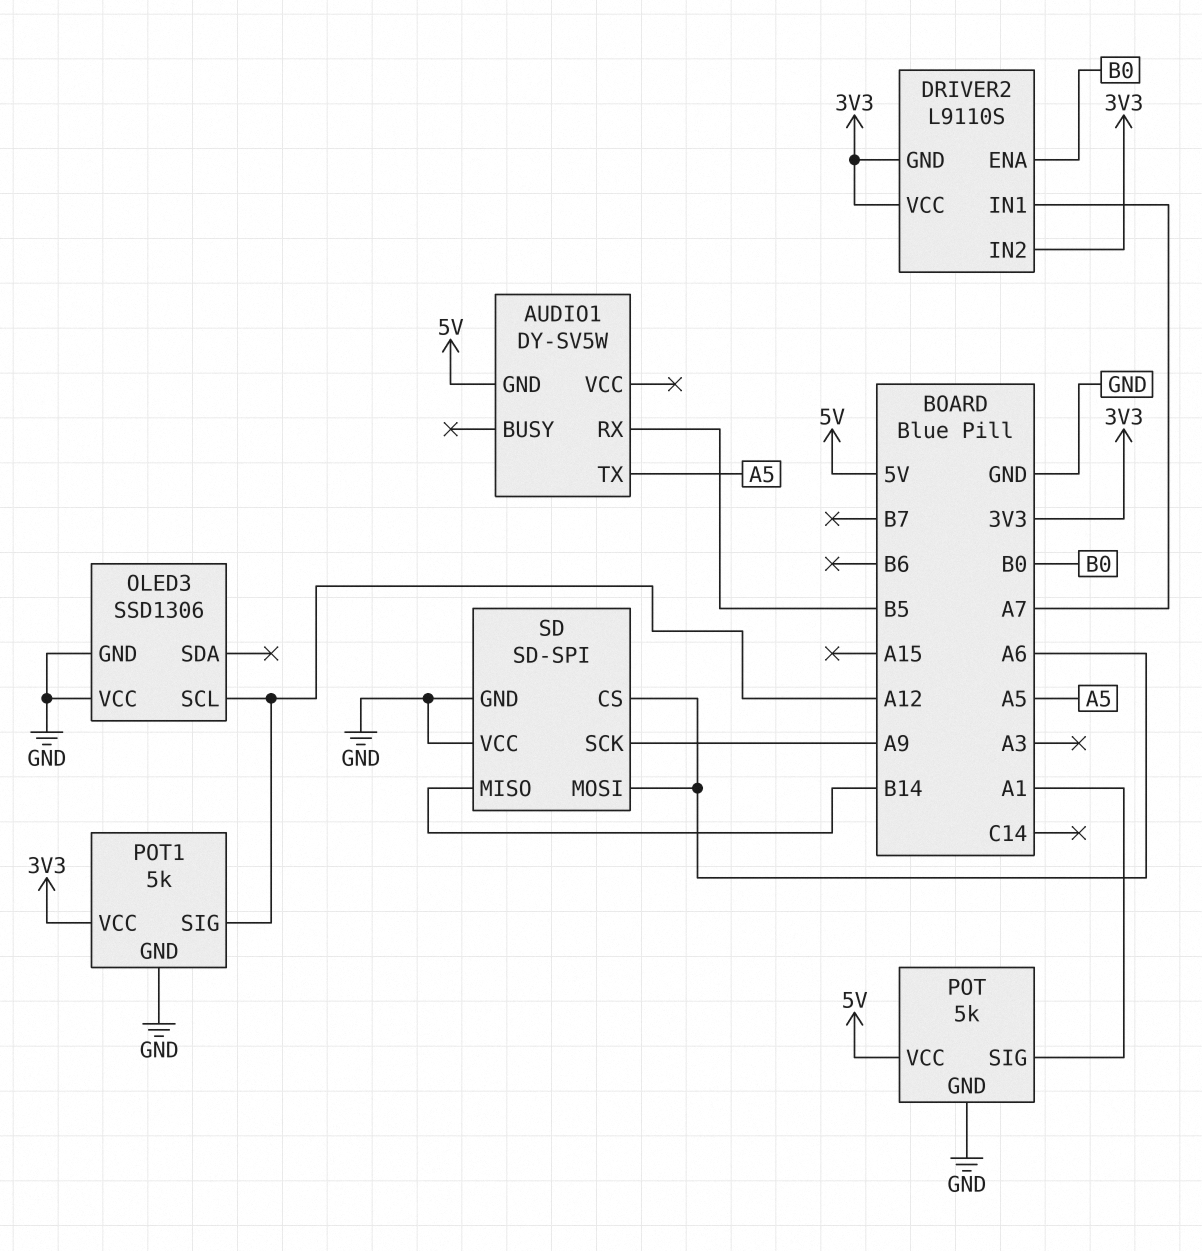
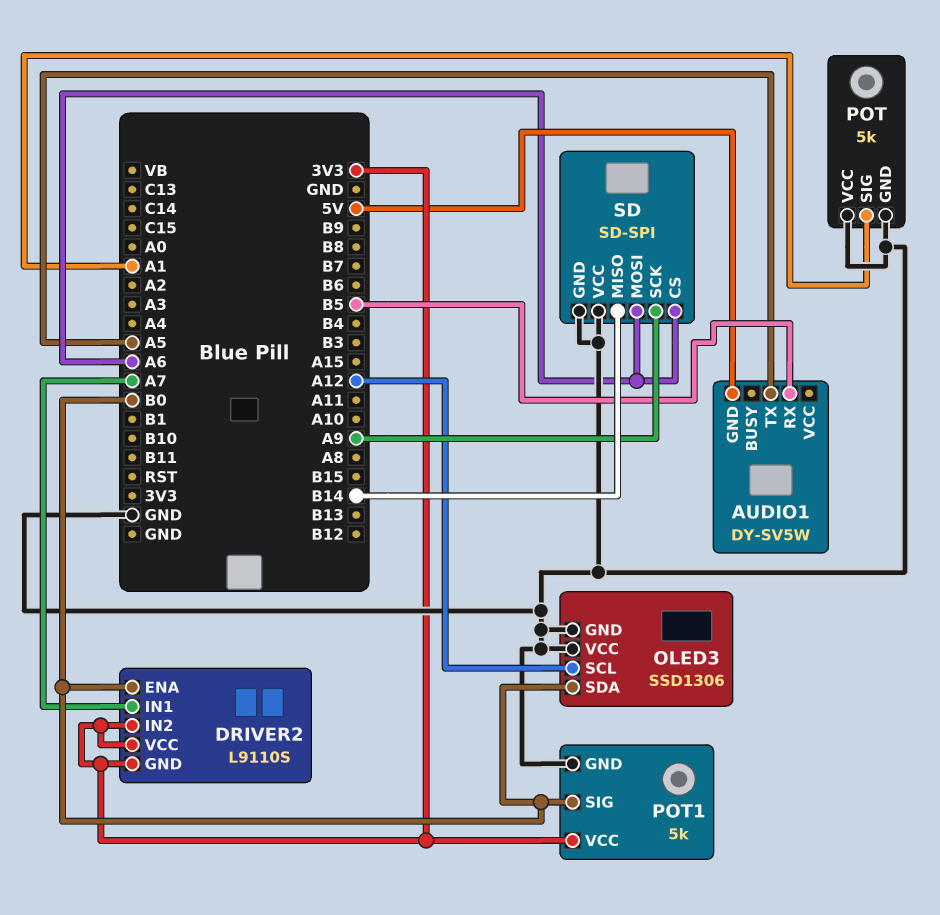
OLED3 pin SDA: none -> B0
POT pin VCC: 5V -> GND
POT1 pin SIG: A12 -> B0

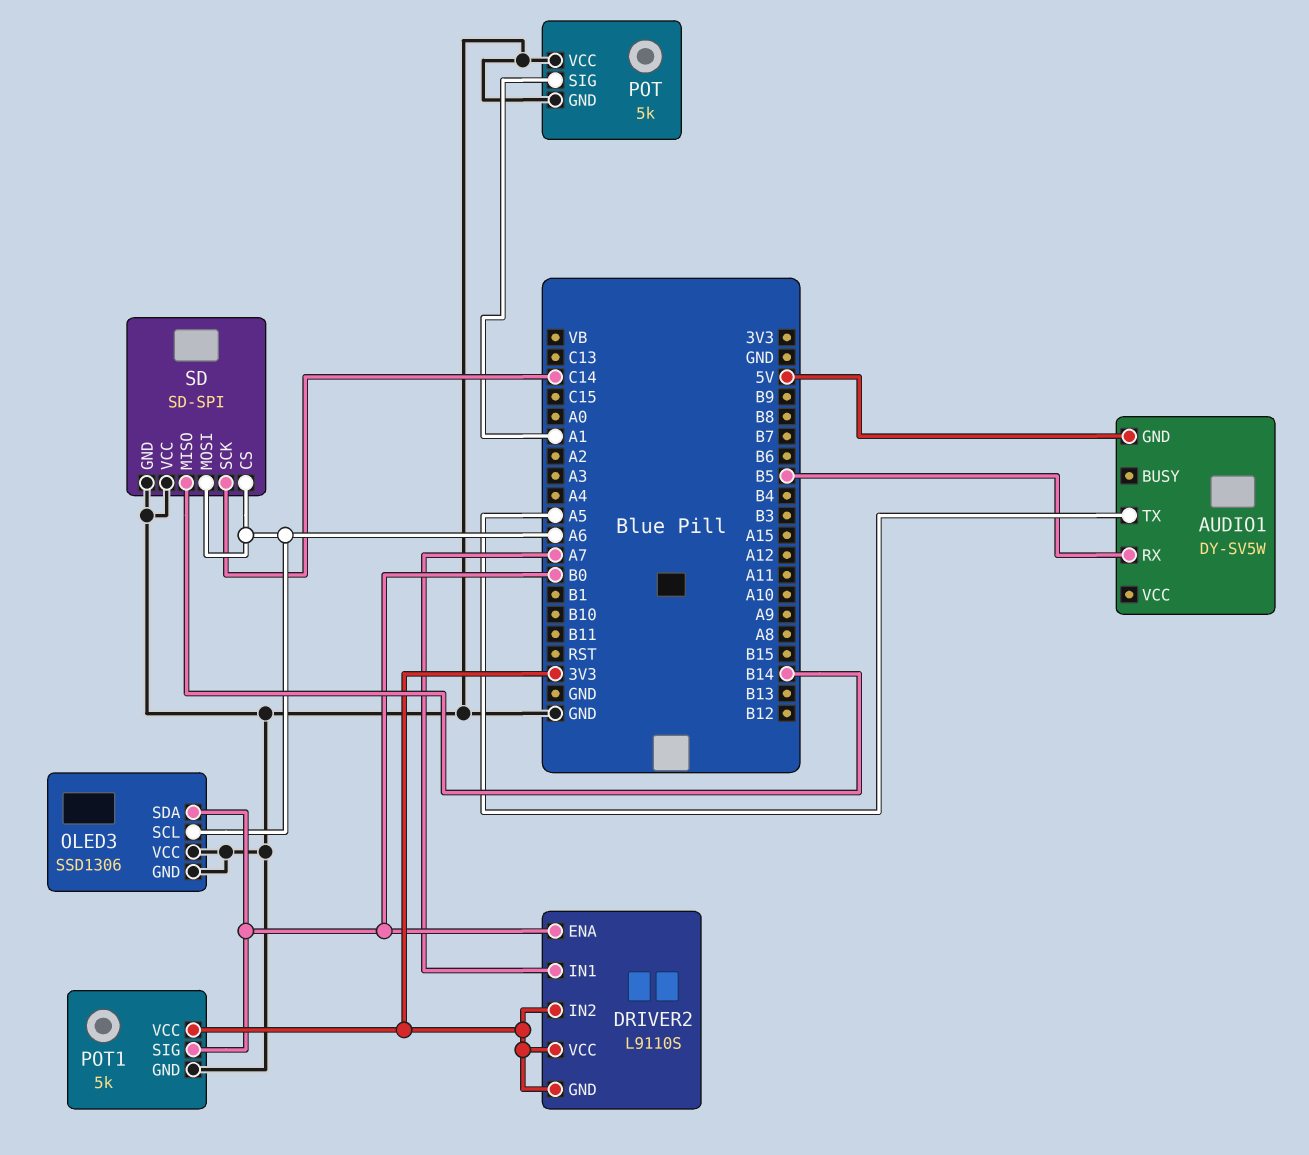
OLED3 pin SCL: A12 -> A6
SD pin SCK: A9 -> C14

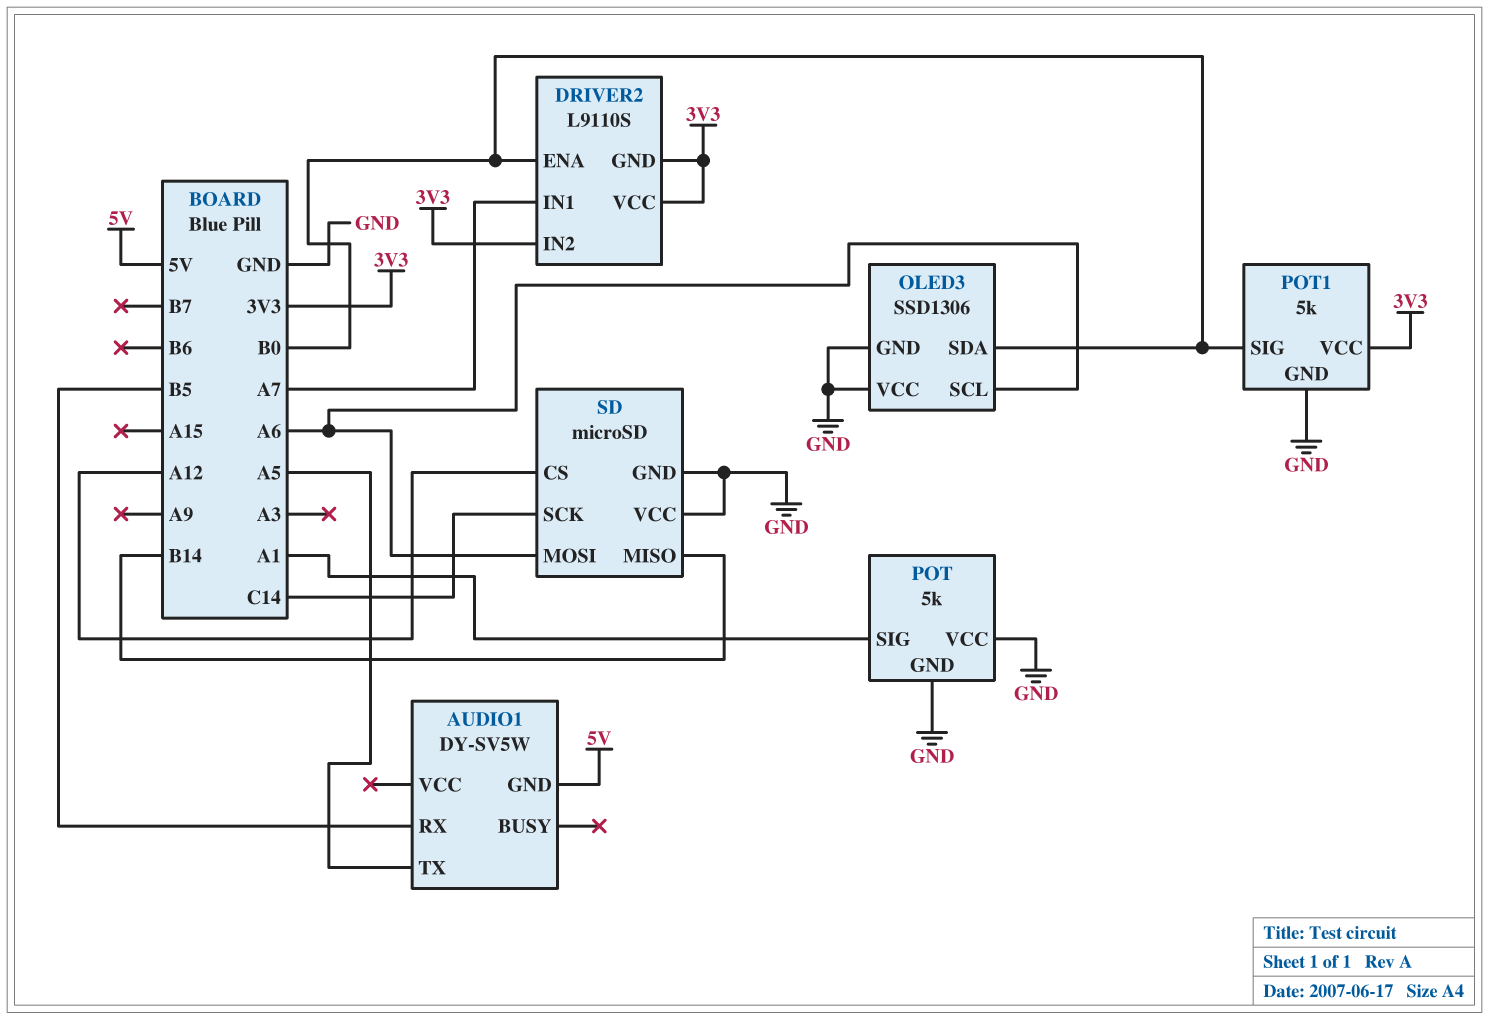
SD: SD-SPI -> microSD
SD pin CS: A6 -> A12

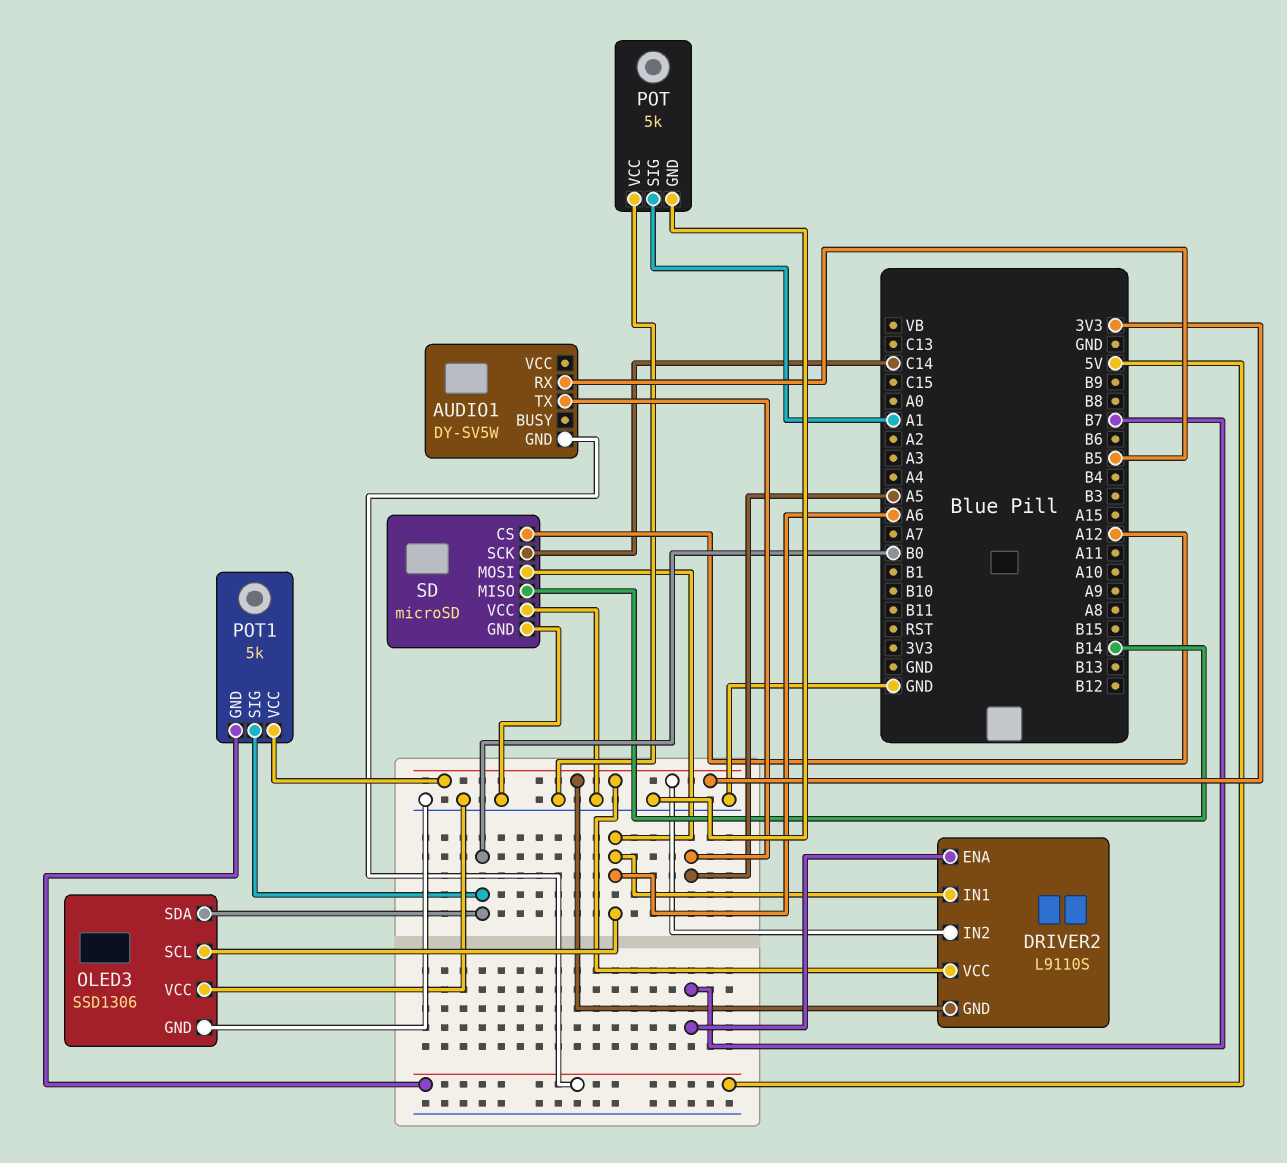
DRIVER2 pin ENA: B0 -> B7
DRIVER2 pin IN1: A7 -> A6
POT1 pin GND: GND -> 5V

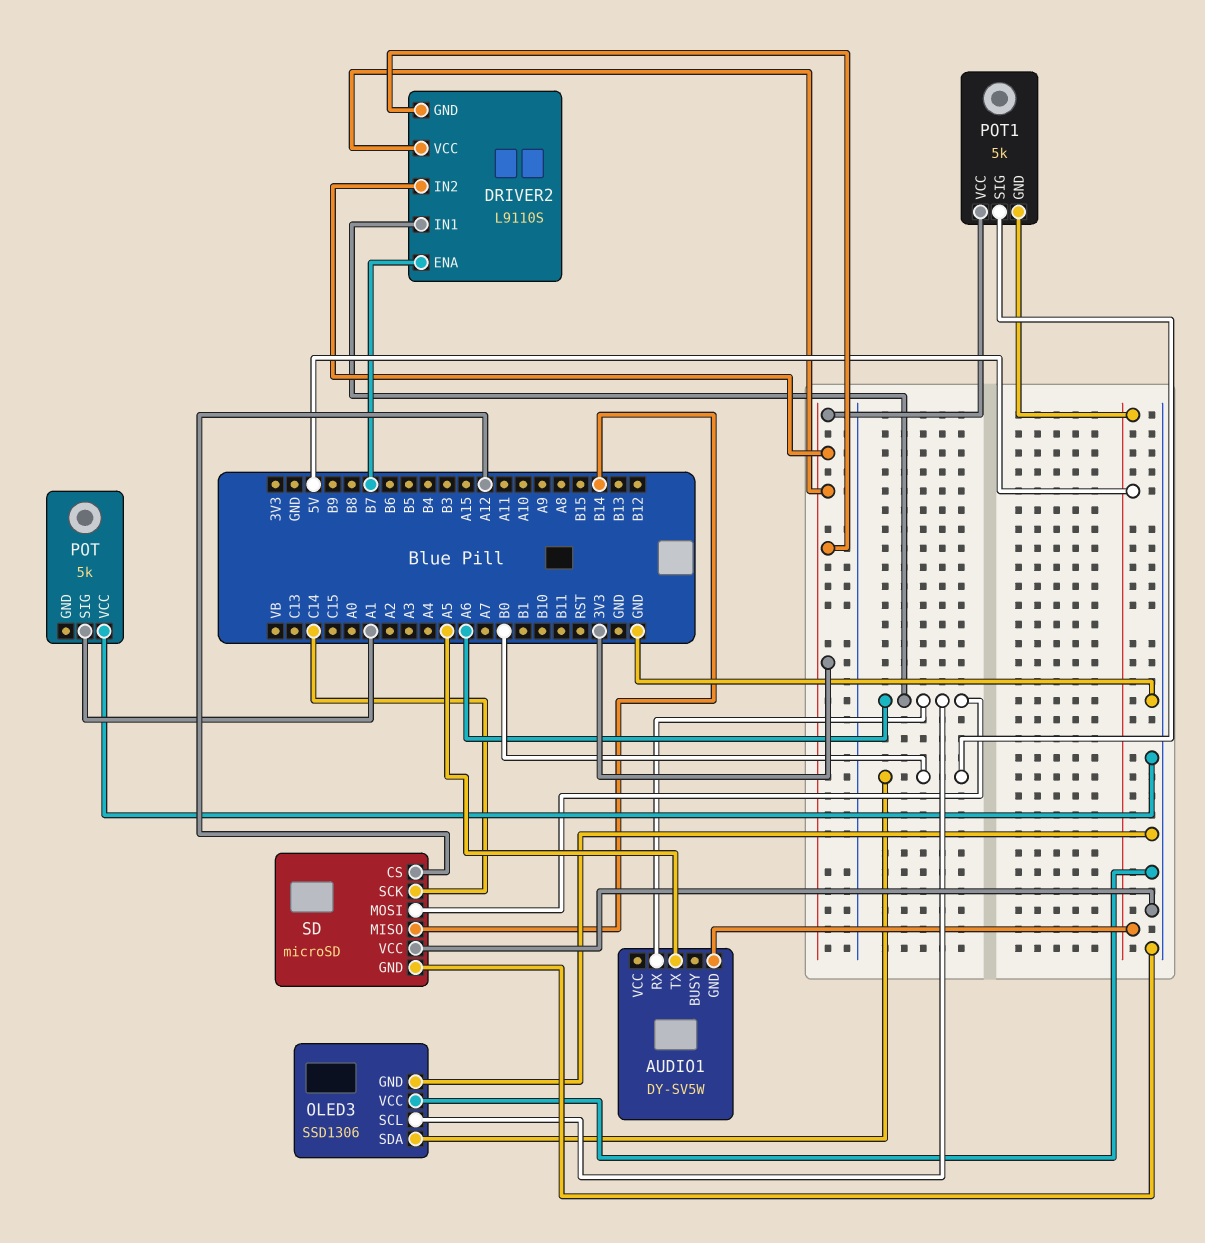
AUDIO1 pin RX: B5 -> A6
POT pin GND: GND -> none

